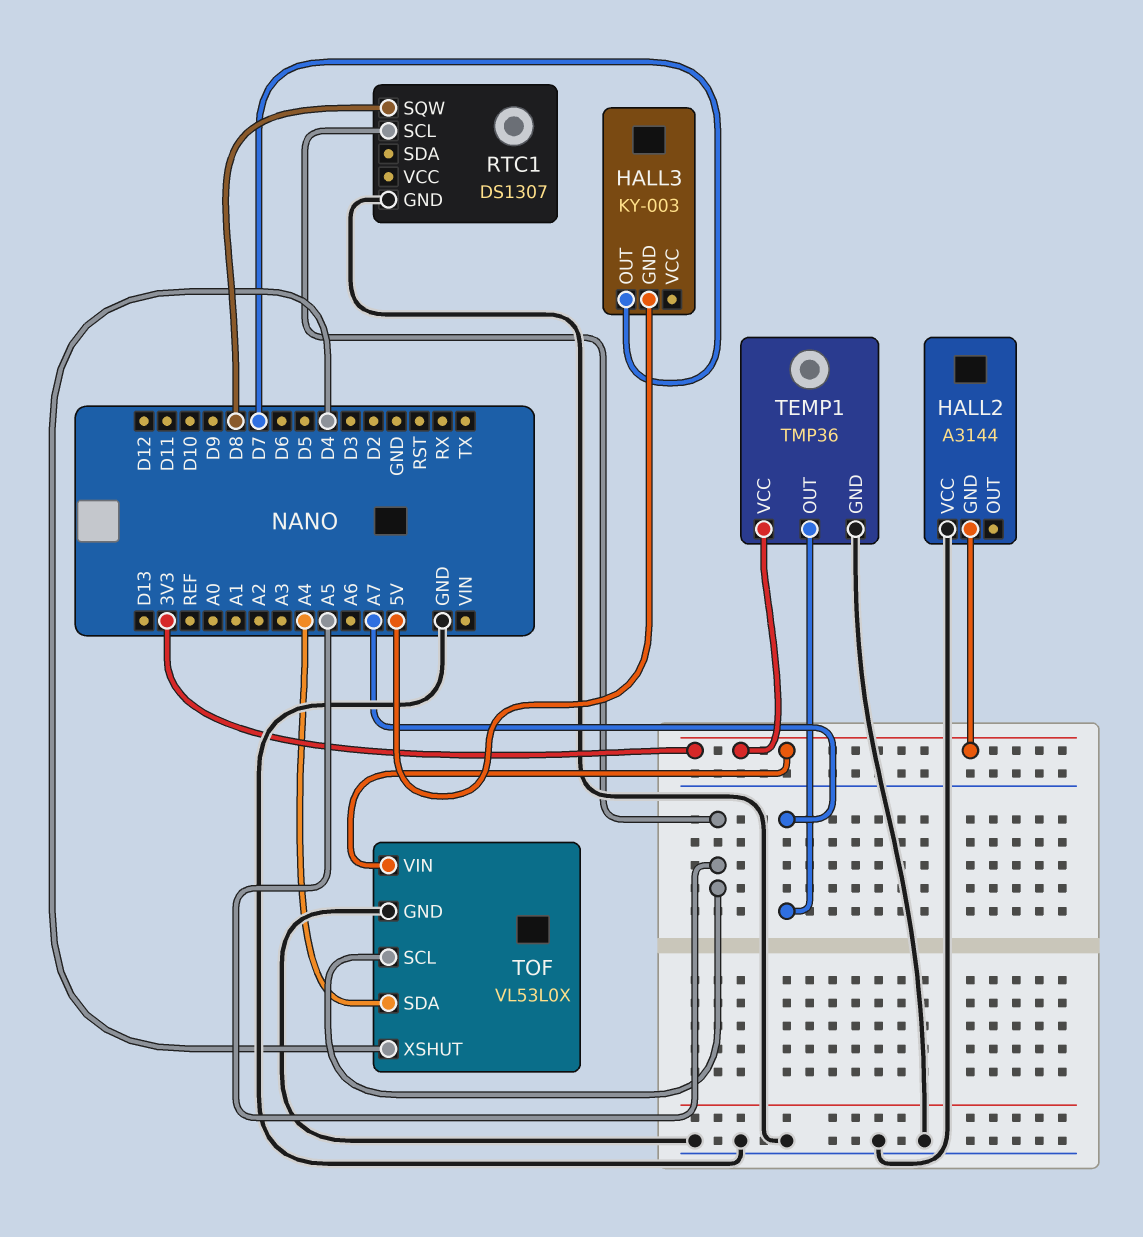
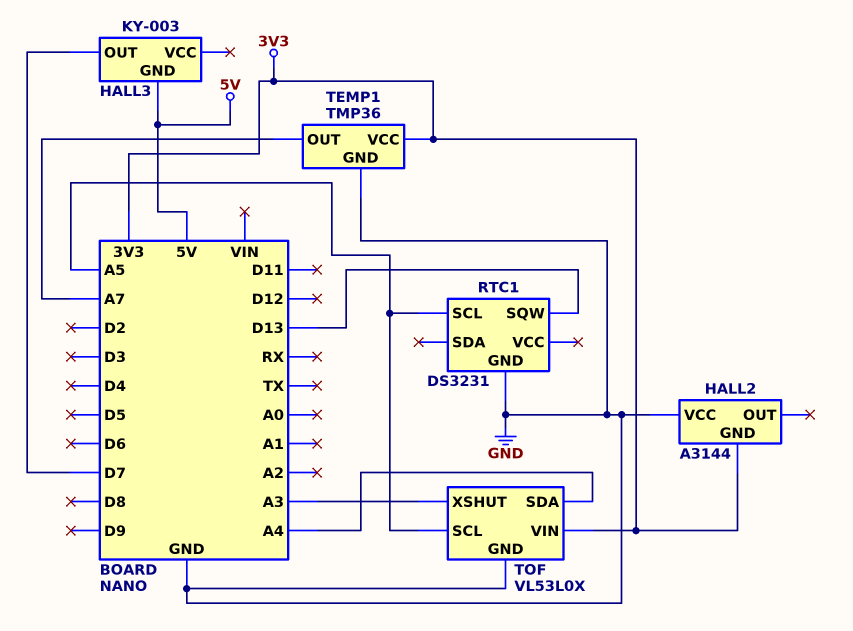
RTC1: DS1307 -> DS3231
RTC1 pin SQW: D8 -> D13
TOF pin XSHUT: D4 -> A3

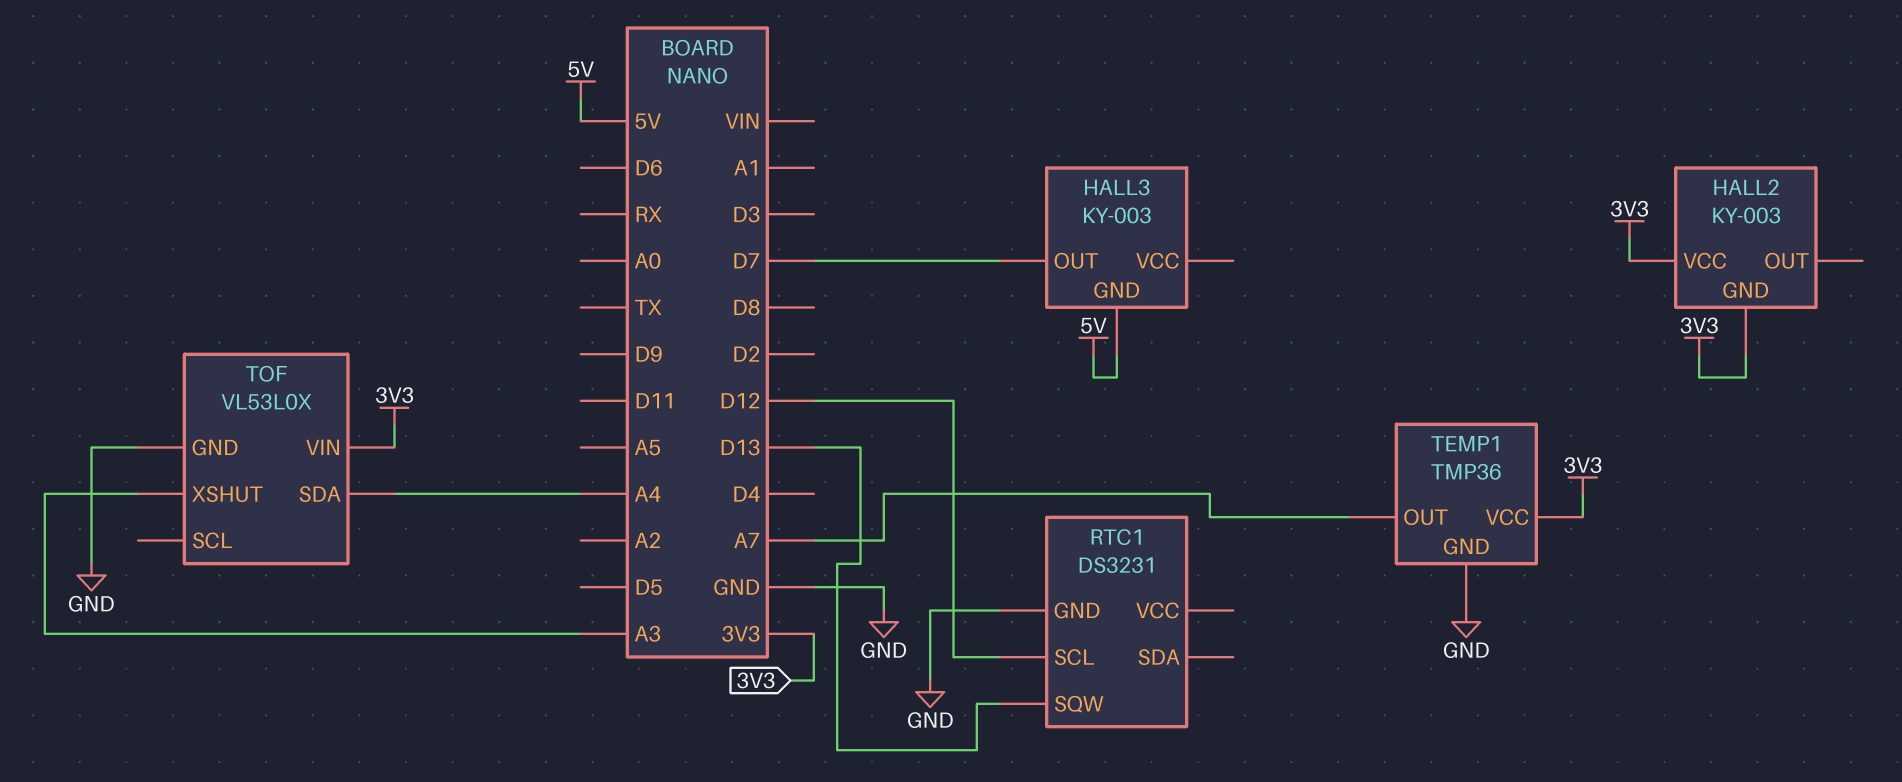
HALL2: A3144 -> KY-003
HALL2 pin VCC: GND -> 3V3
RTC1 pin SCL: A5 -> D12
TOF pin SCL: A5 -> none

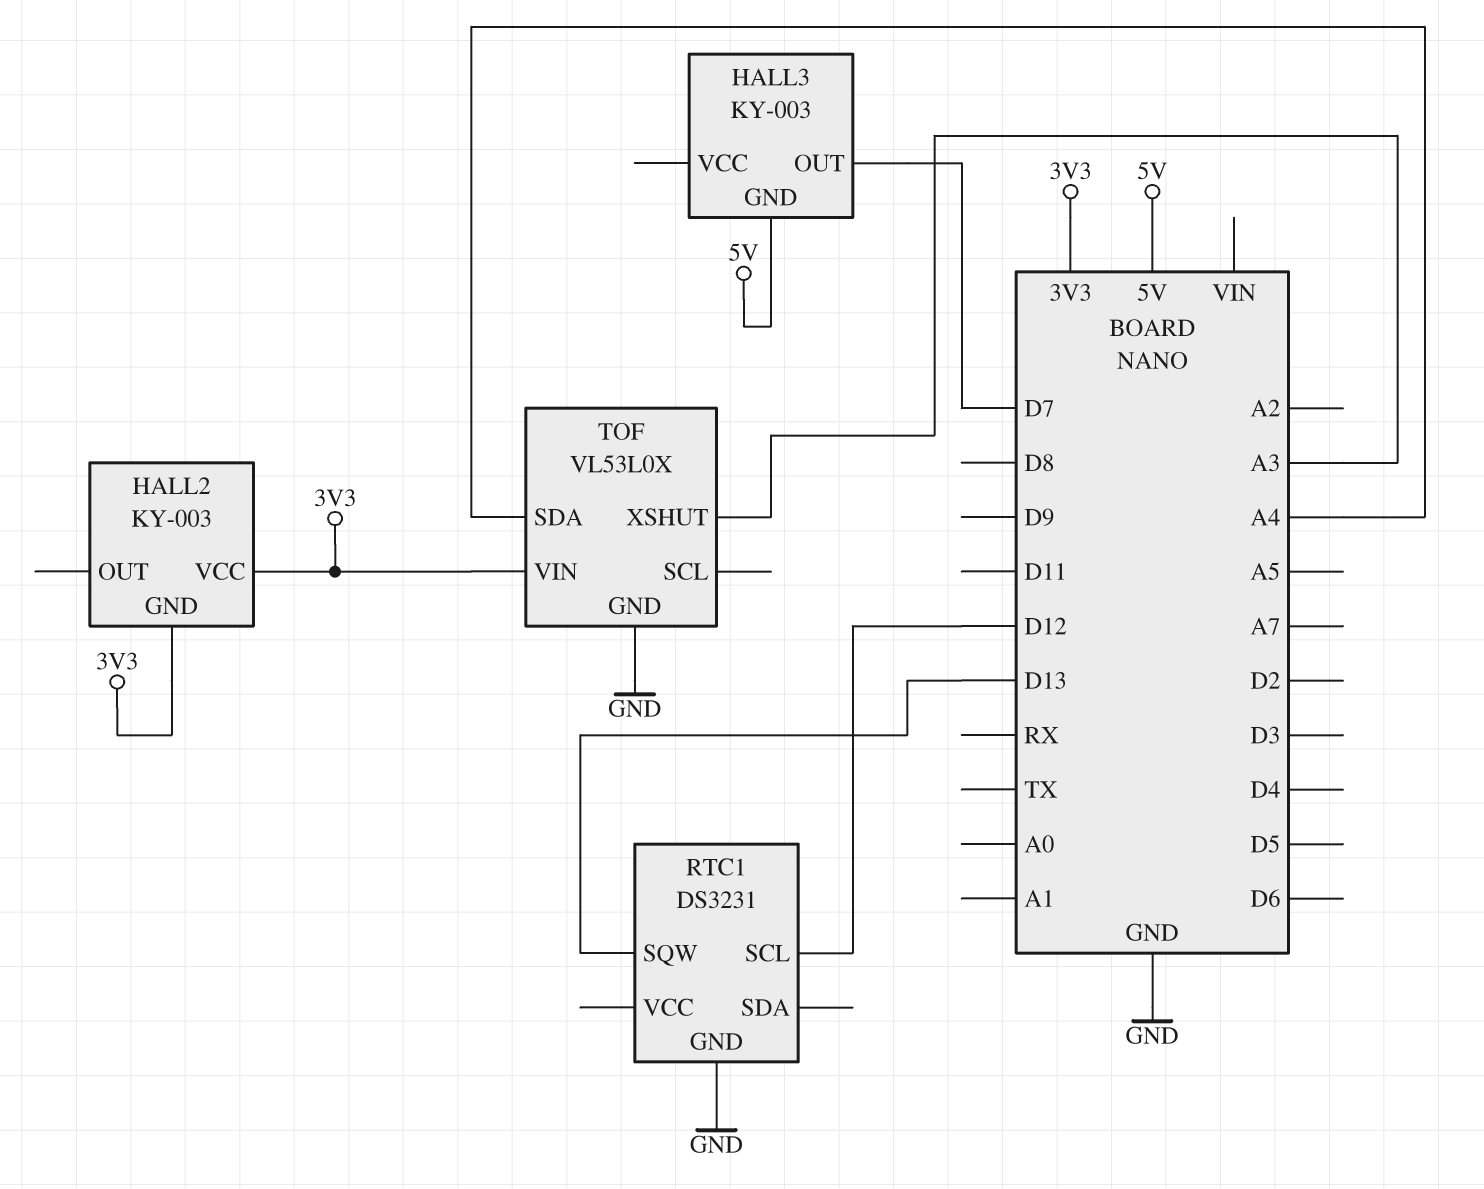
TEMP1: TMP36 -> none
TEMP1 pin GND: GND -> none
TEMP1 pin OUT: A7 -> none
TEMP1 pin VCC: 3V3 -> none

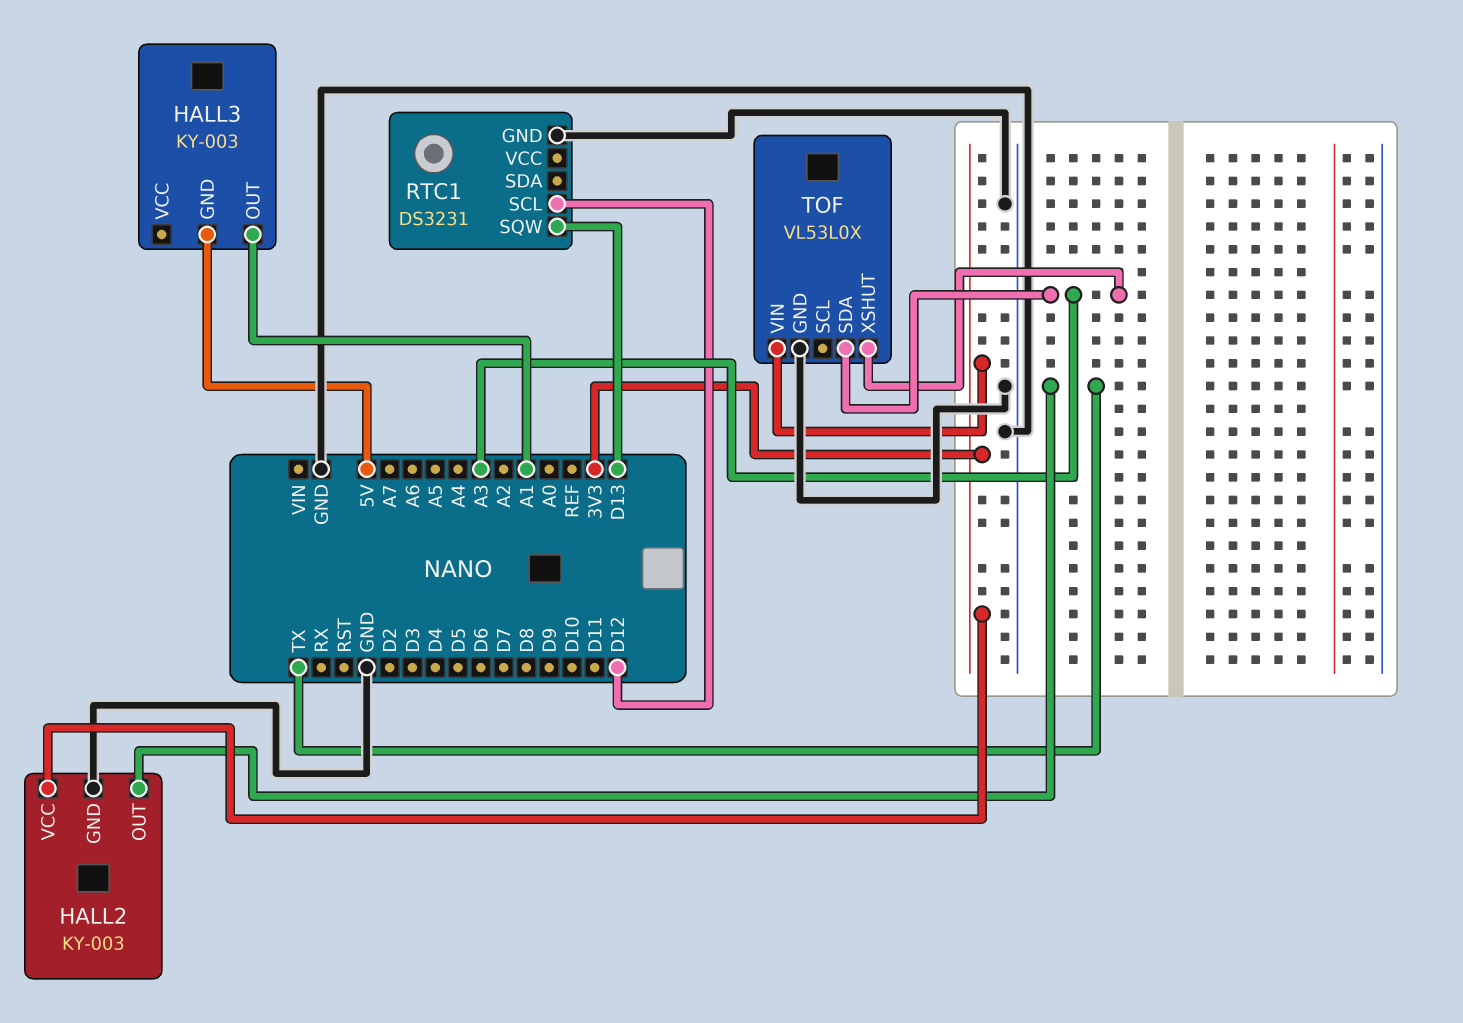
HALL2 pin GND: 3V3 -> GND
HALL2 pin OUT: none -> TX
HALL3 pin OUT: D7 -> A1
TOF pin SDA: A4 -> A3

